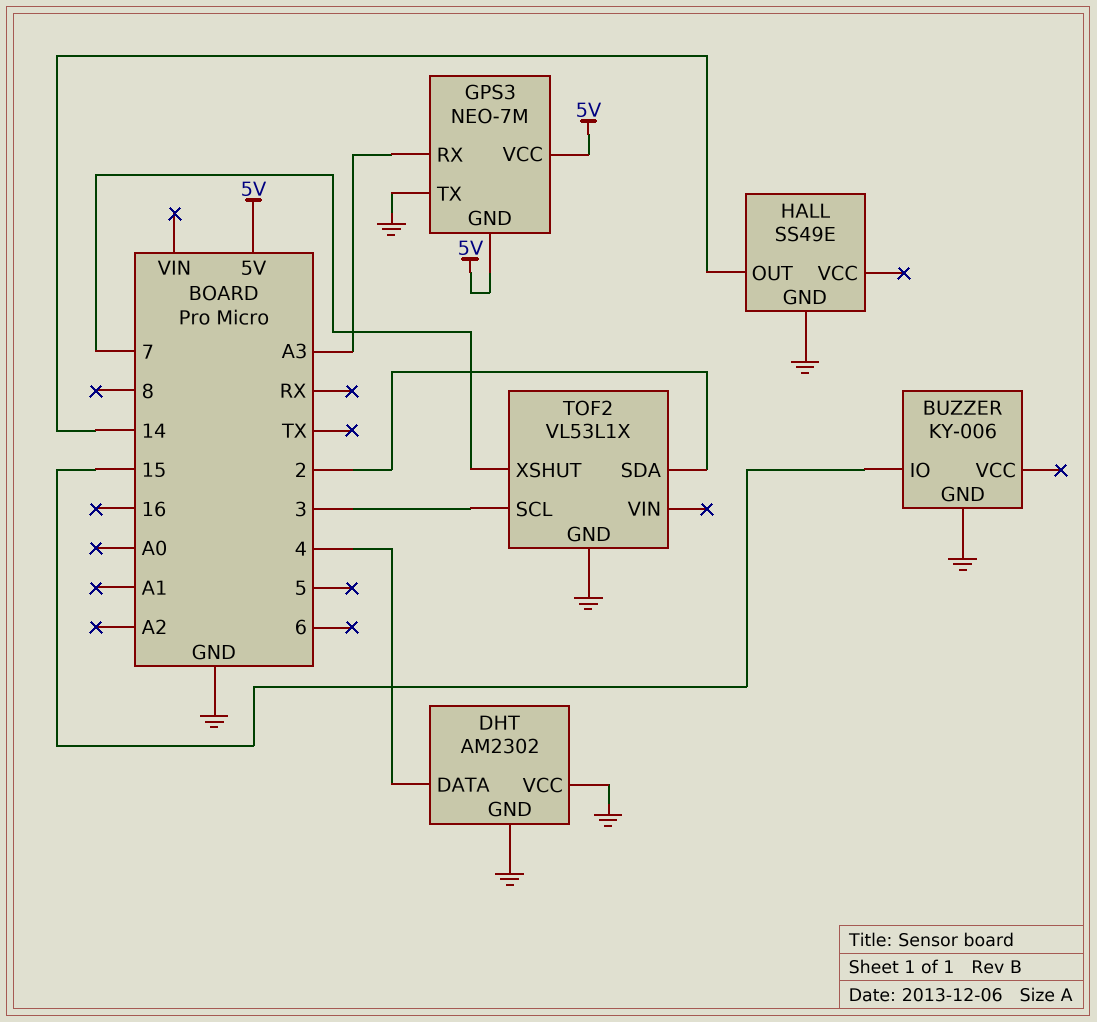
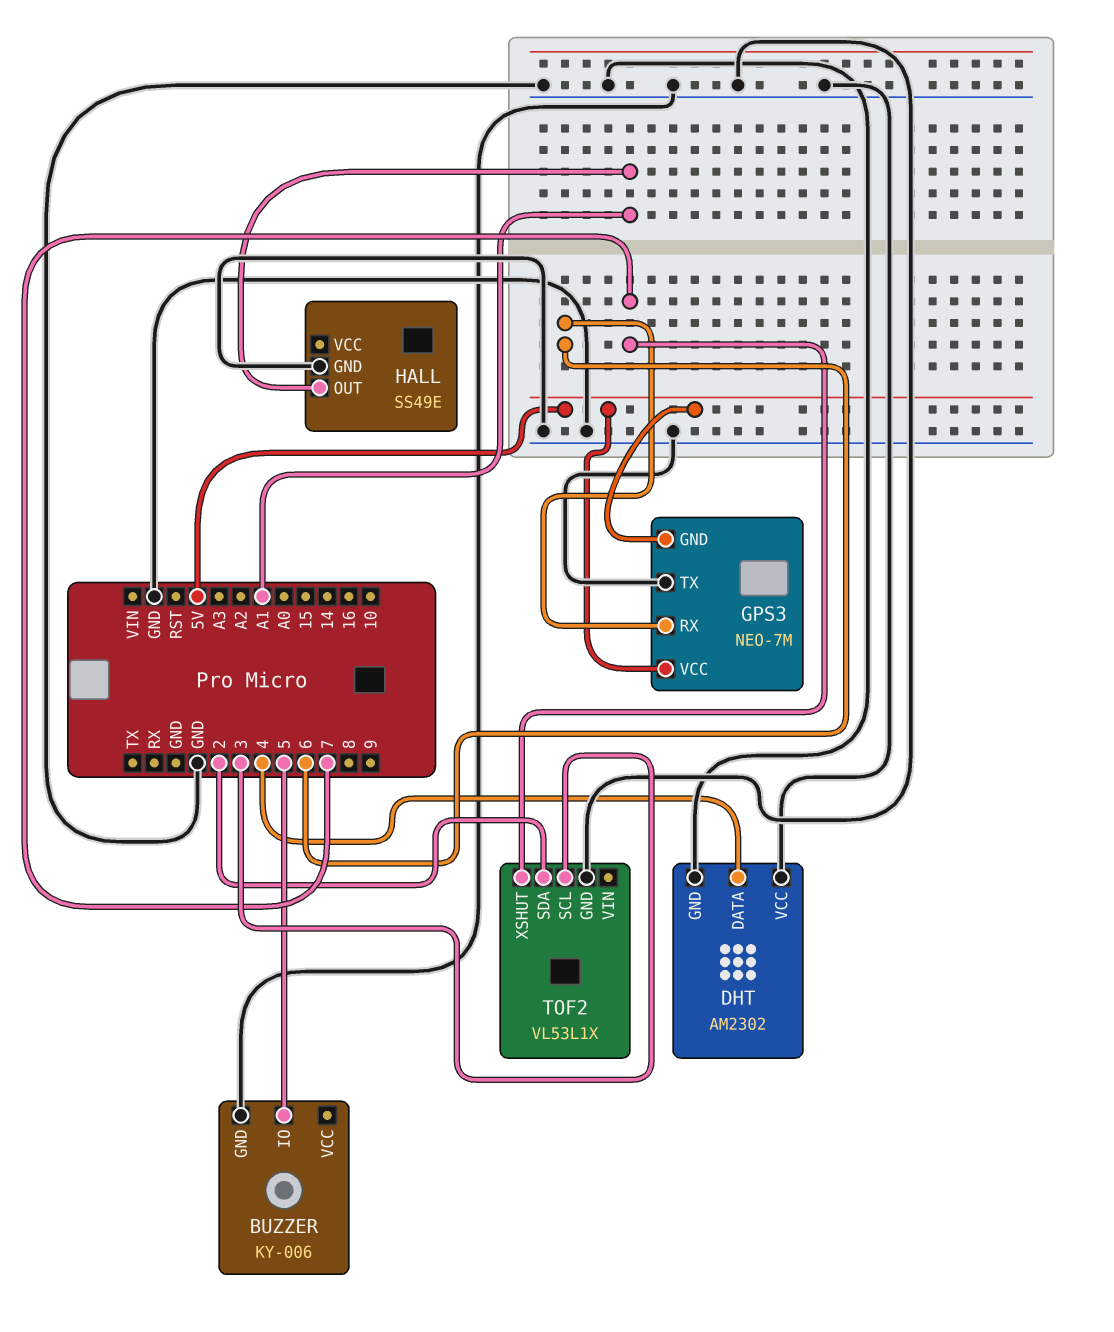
BUZZER pin IO: 15 -> 5
GPS3 pin RX: A3 -> 6
HALL pin OUT: 14 -> A1

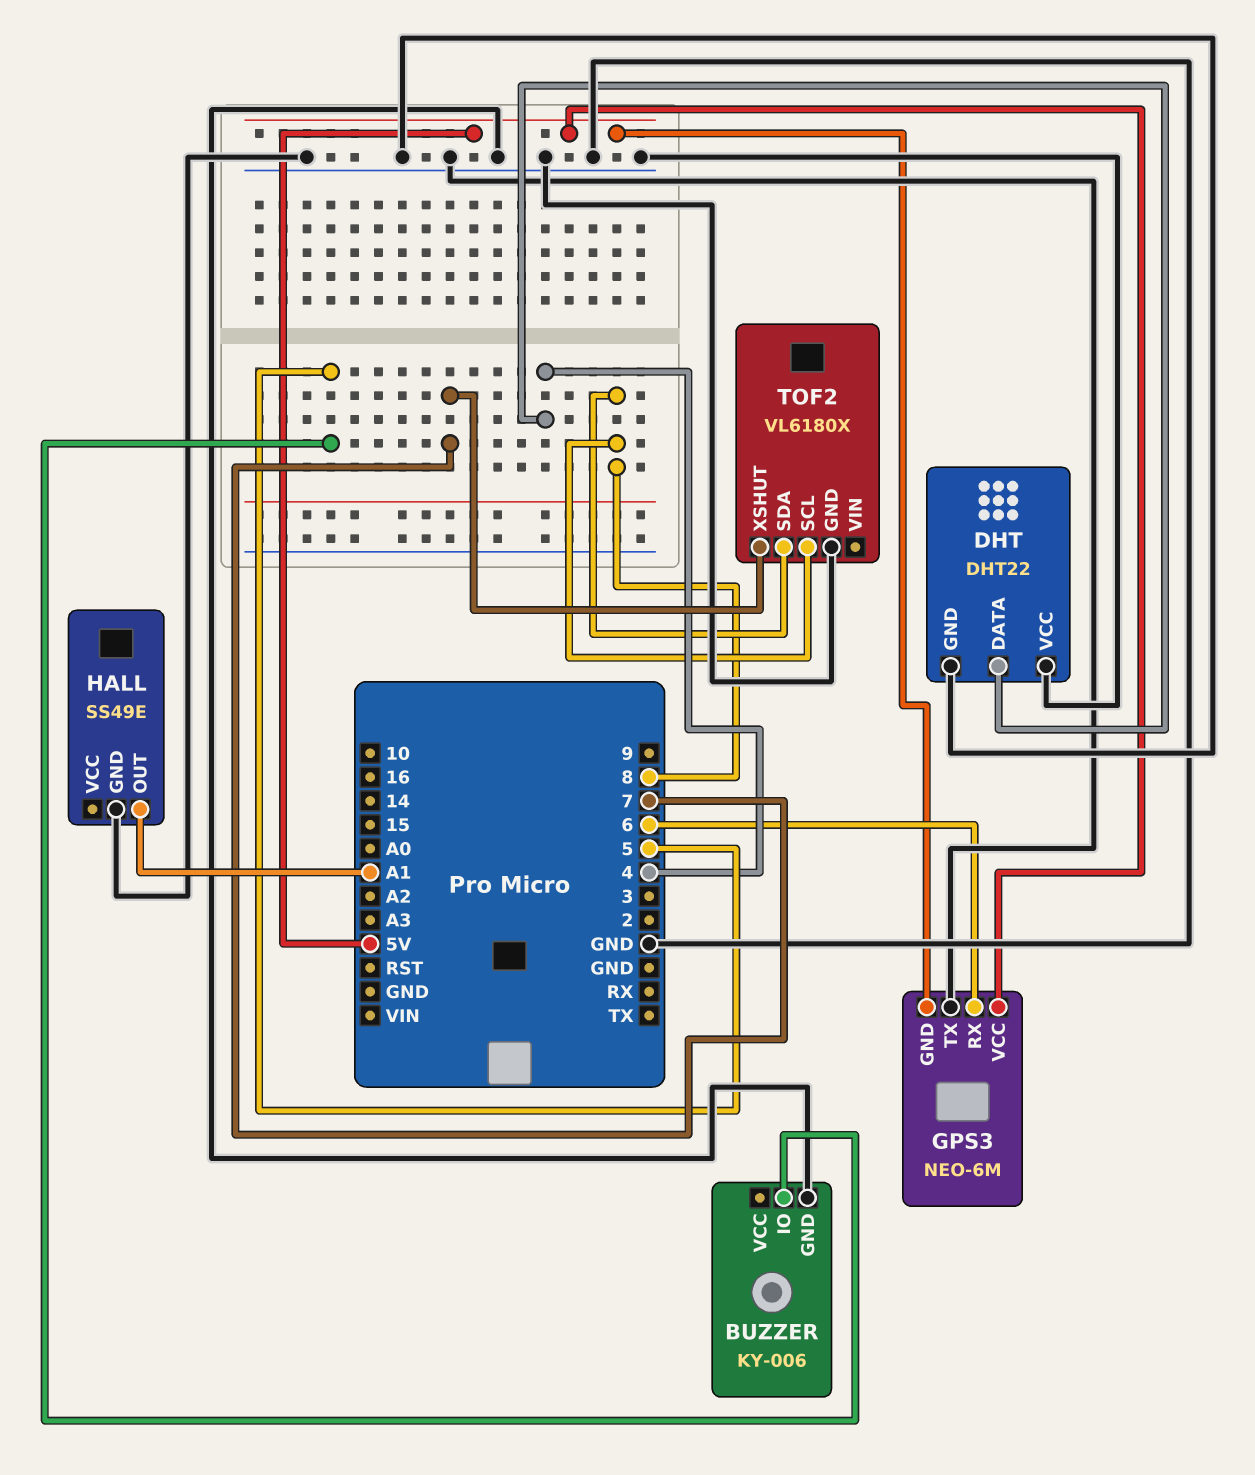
DHT: AM2302 -> DHT22
GPS3: NEO-7M -> NEO-6M
TOF2: VL53L1X -> VL6180X
TOF2 pin SCL: 3 -> 8
TOF2 pin SDA: 2 -> 8

